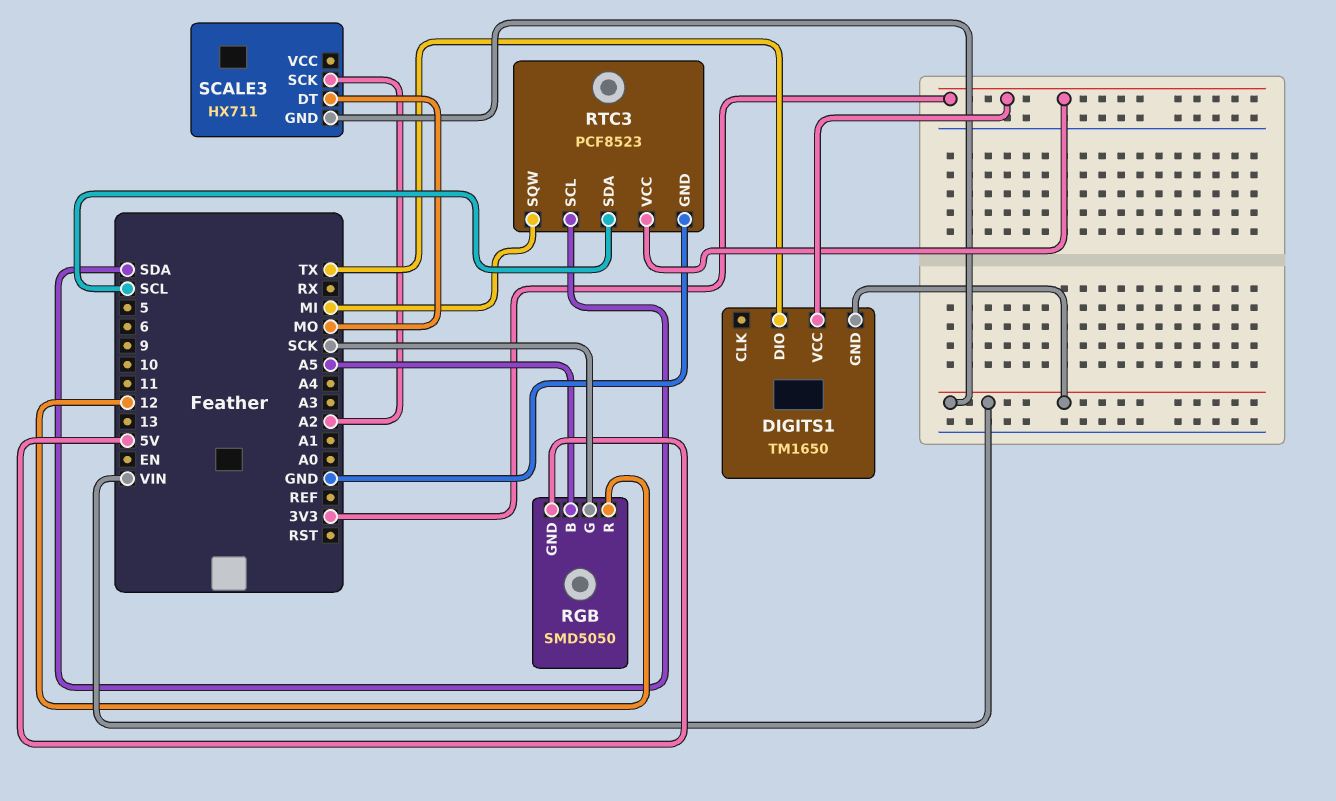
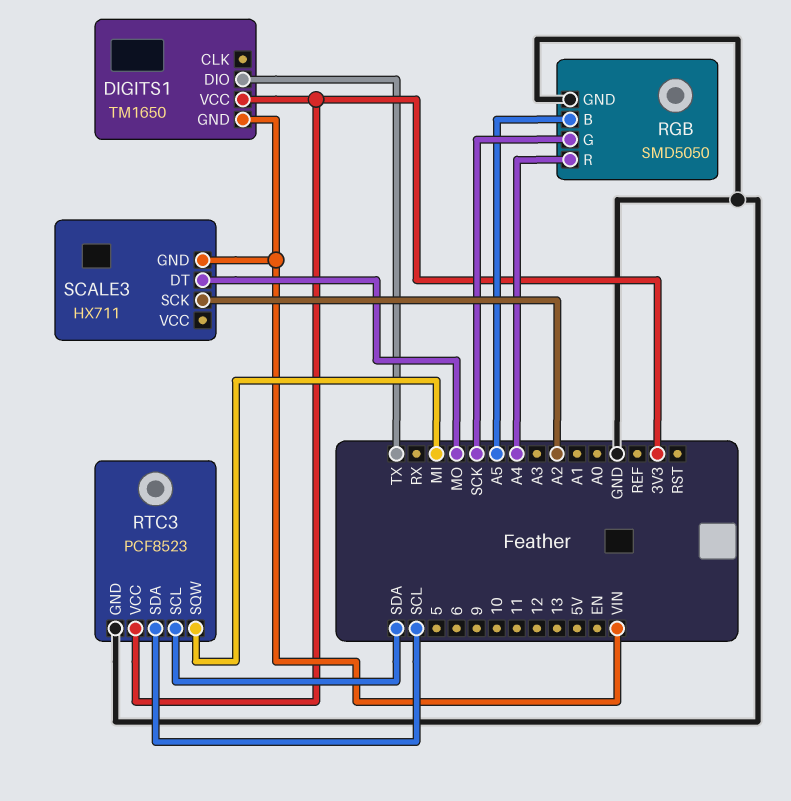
RGB pin GND: 5V -> GND
RGB pin R: 12 -> A4

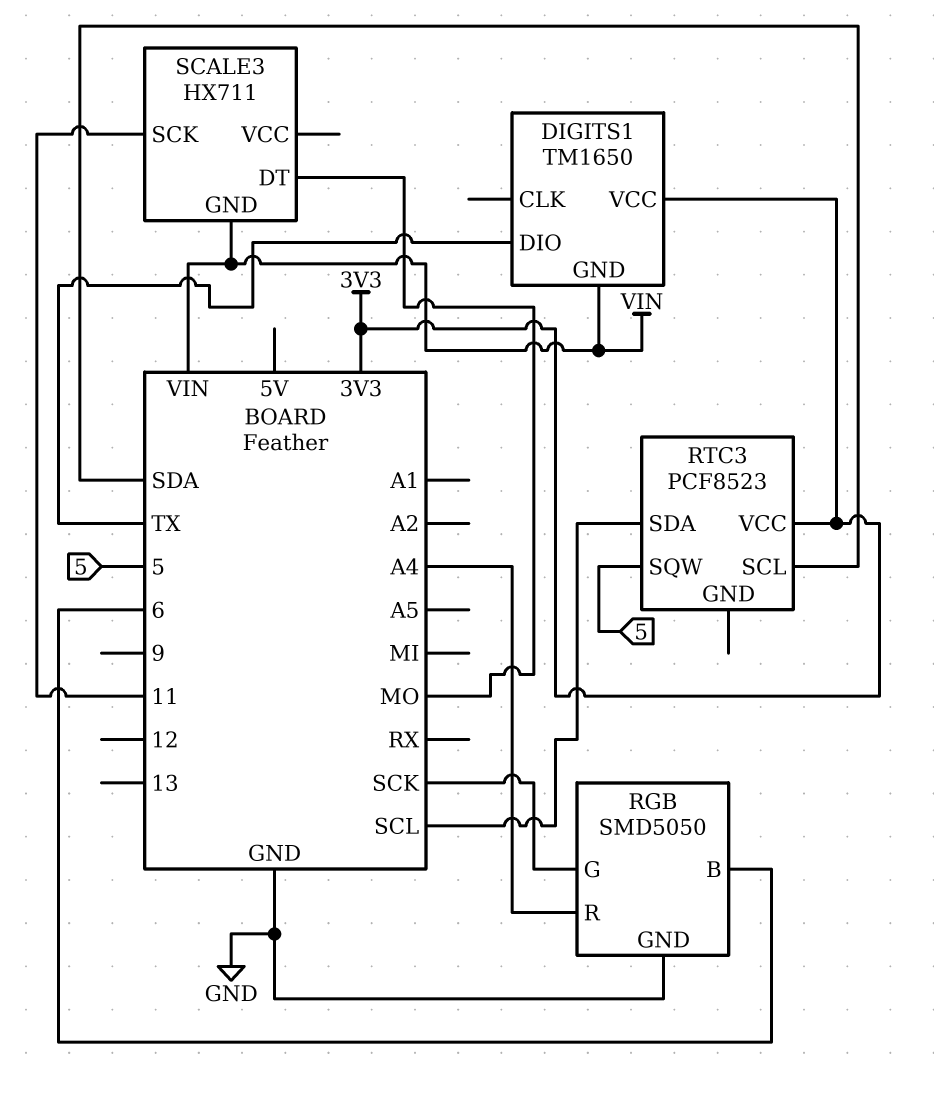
RGB pin B: A5 -> 6
RTC3 pin GND: GND -> none
RTC3 pin SQW: MI -> 5
SCALE3 pin SCK: A2 -> 11

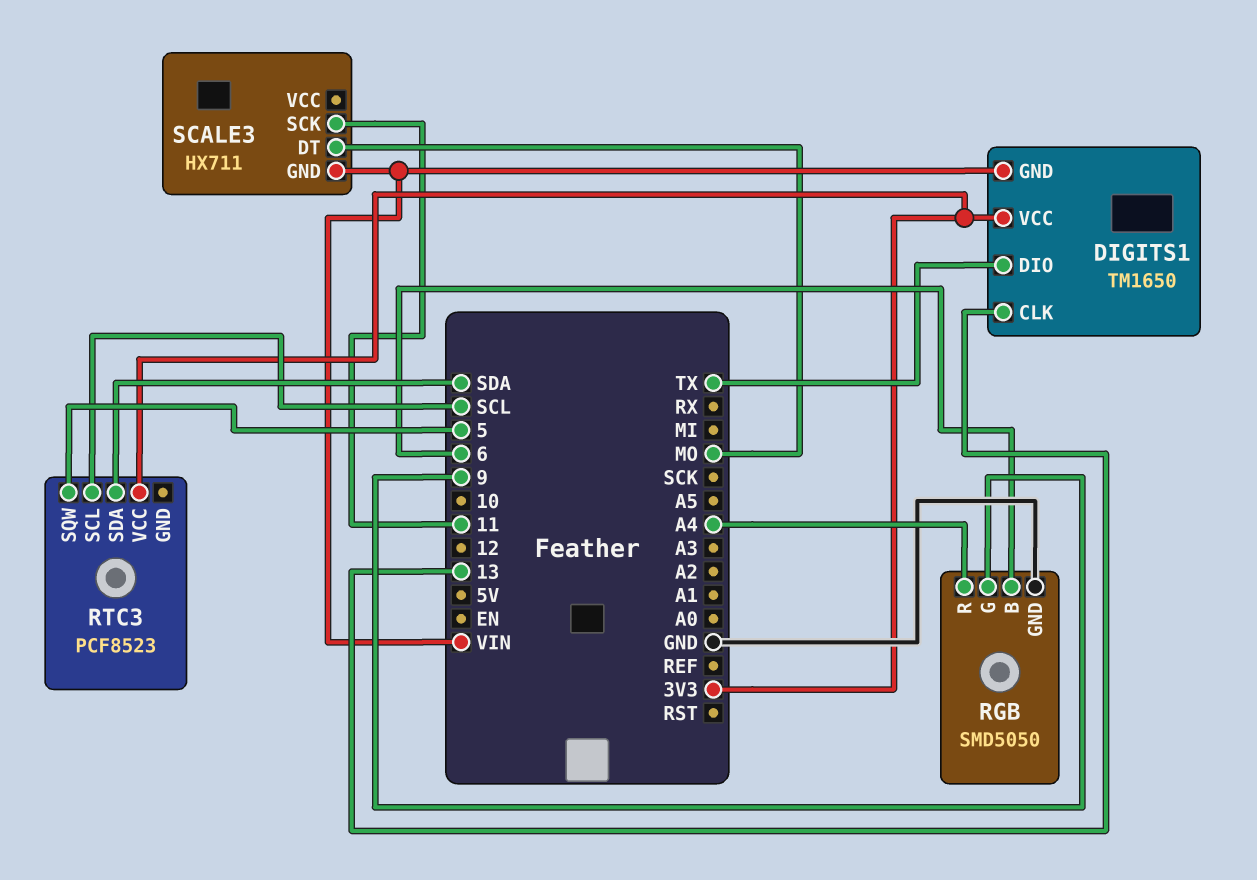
DIGITS1 pin CLK: none -> 13
RGB pin G: SCK -> 9
RTC3 pin SCL: SDA -> SCL
RTC3 pin SDA: SCL -> SDA

